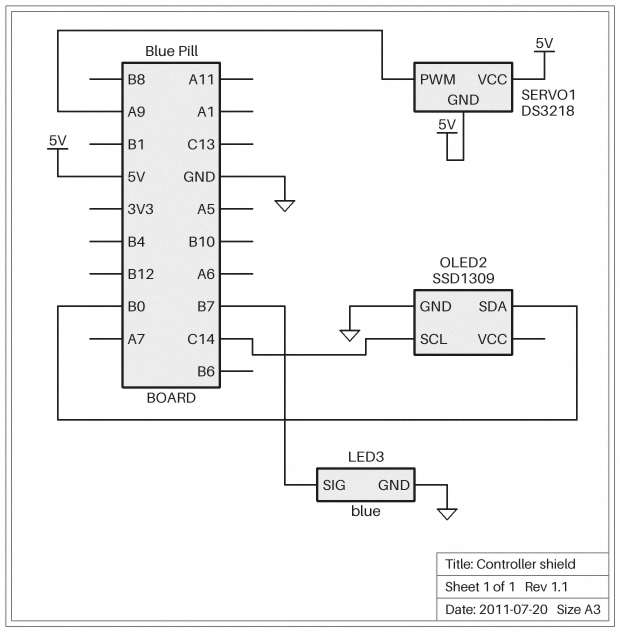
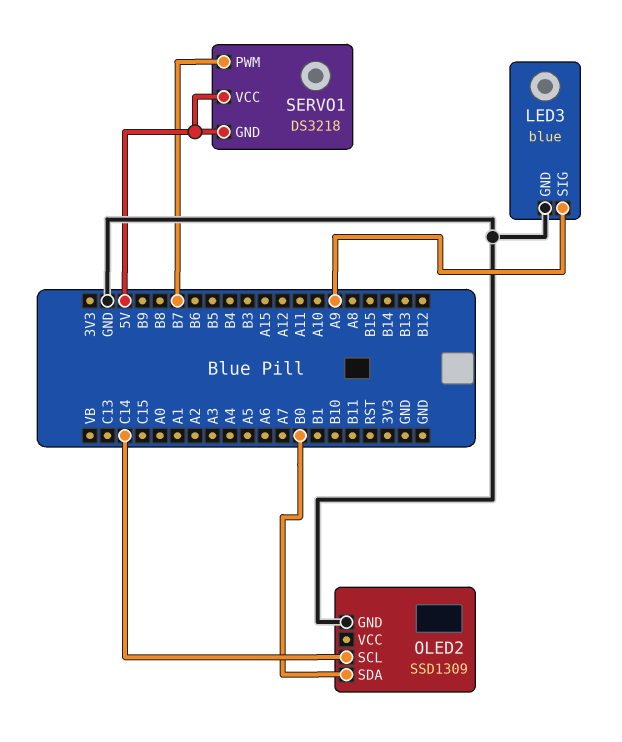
LED3 pin SIG: B7 -> A9
SERVO1 pin PWM: A9 -> B7

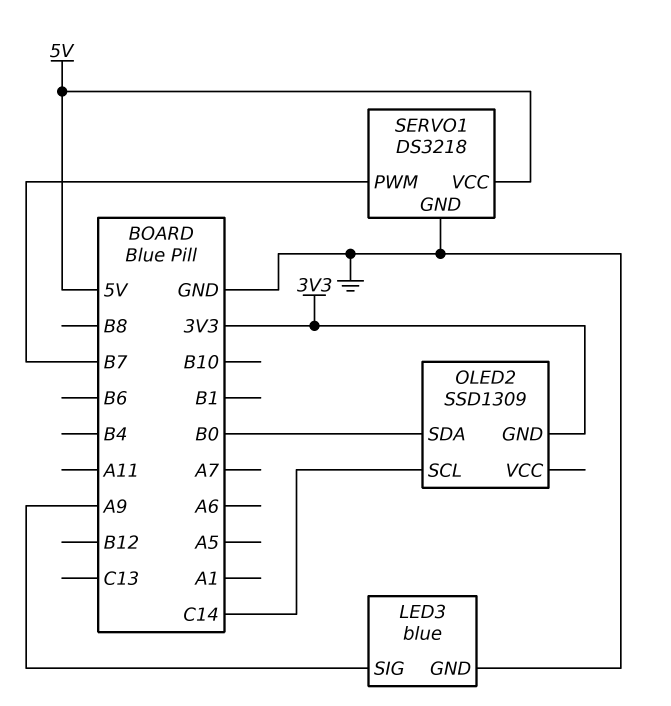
OLED2 pin GND: GND -> 3V3
SERVO1 pin GND: 5V -> GND

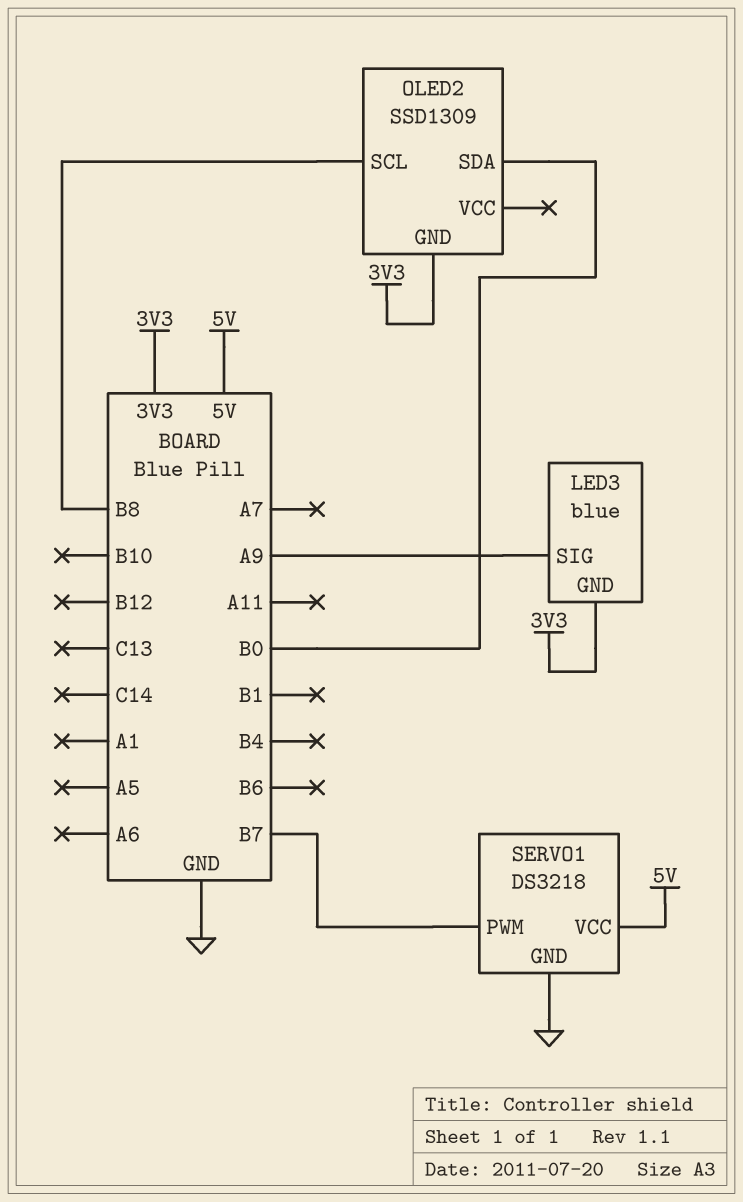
LED3 pin GND: GND -> 3V3
OLED2 pin SCL: C14 -> B8

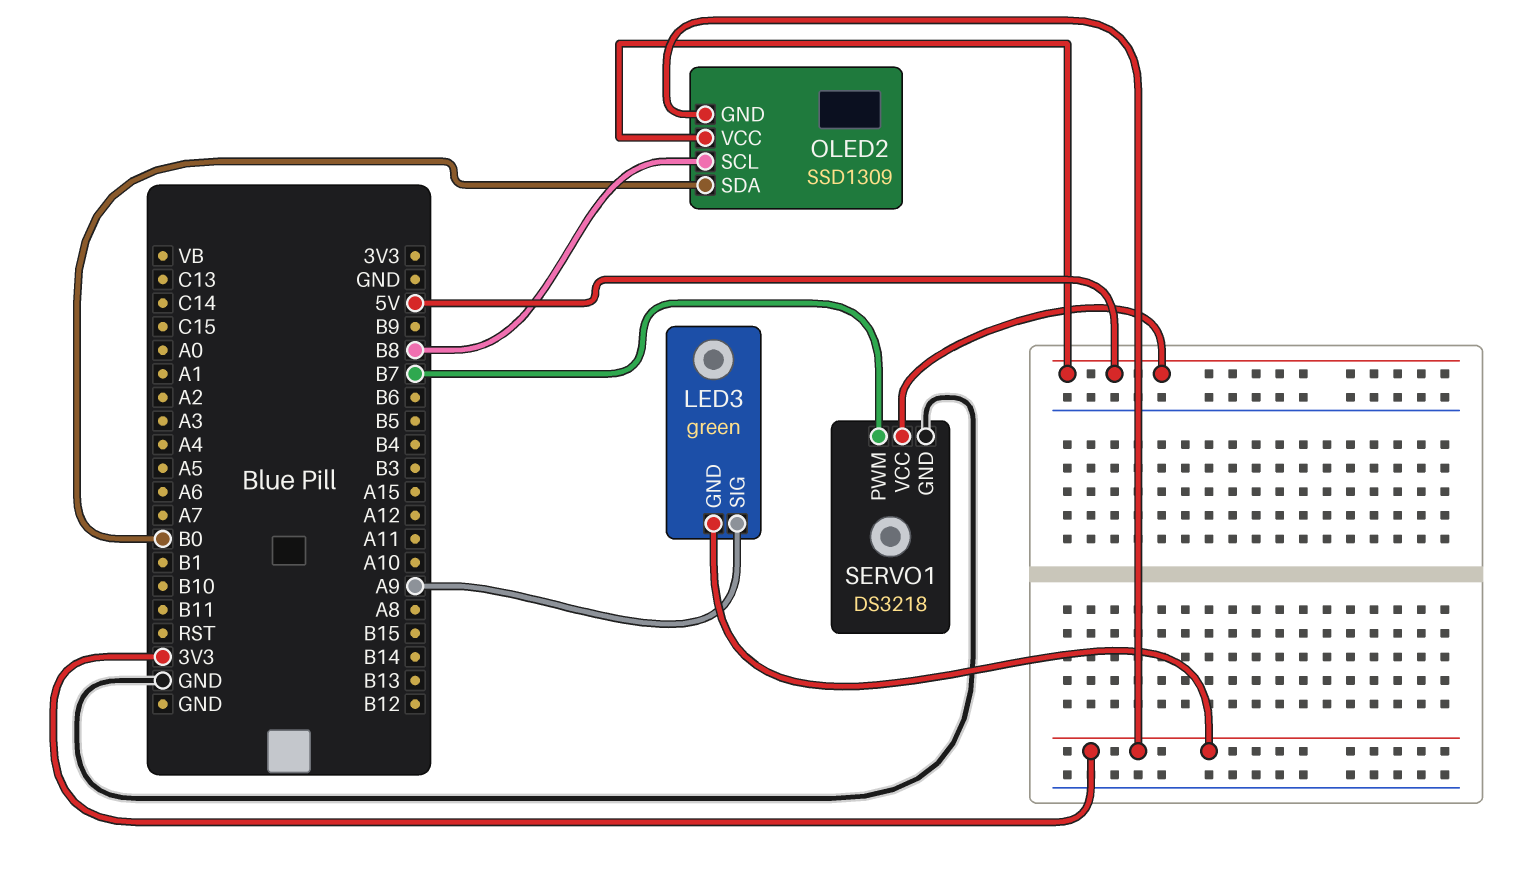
LED3: blue -> green
OLED2 pin VCC: none -> 5V

